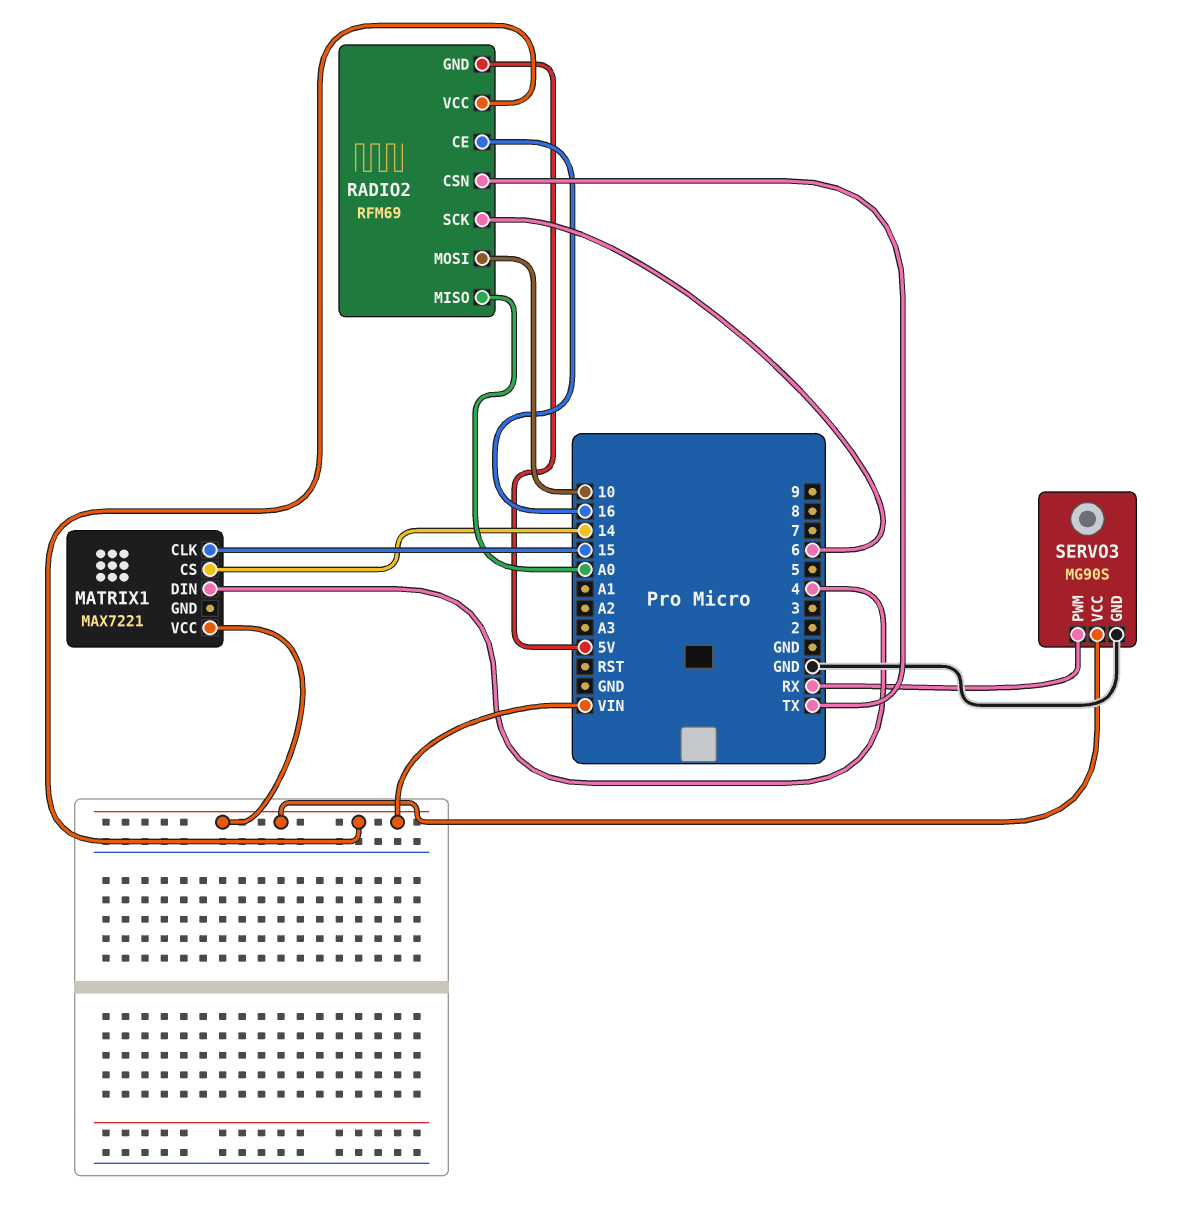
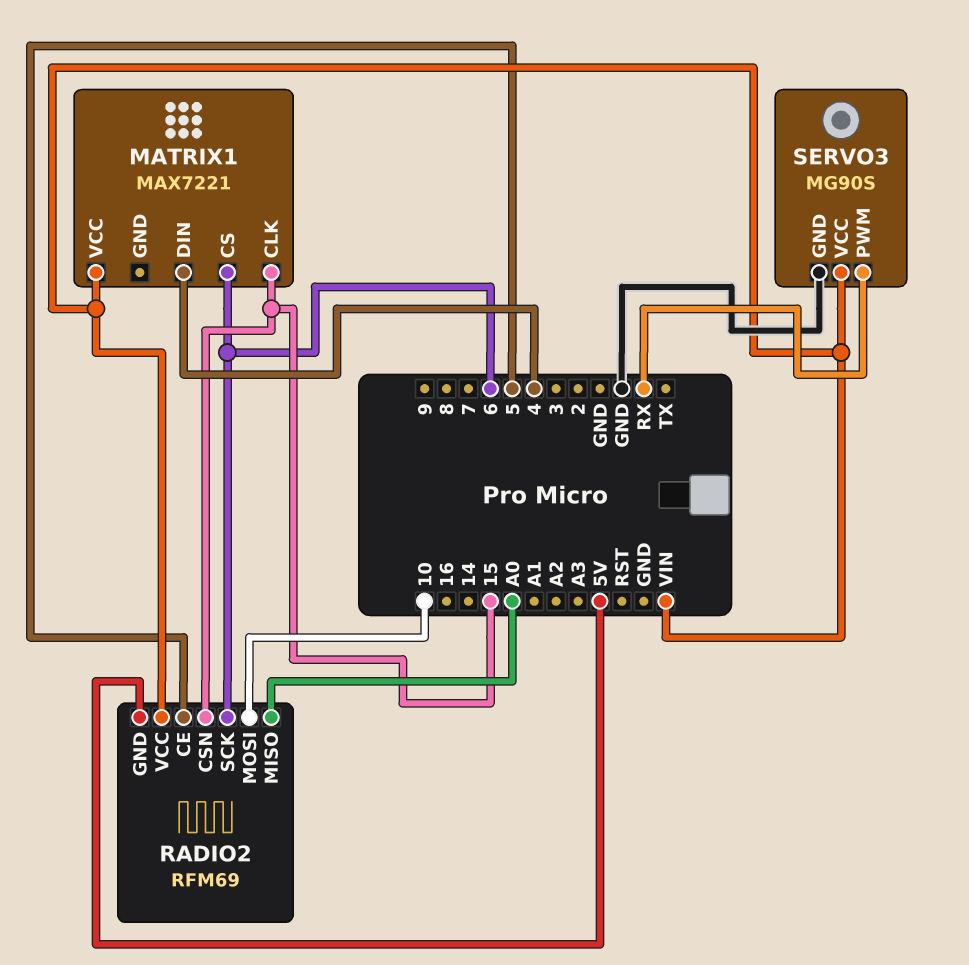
MATRIX1 pin CS: 14 -> 6
RADIO2 pin CE: 16 -> 5
RADIO2 pin CSN: TX -> 15

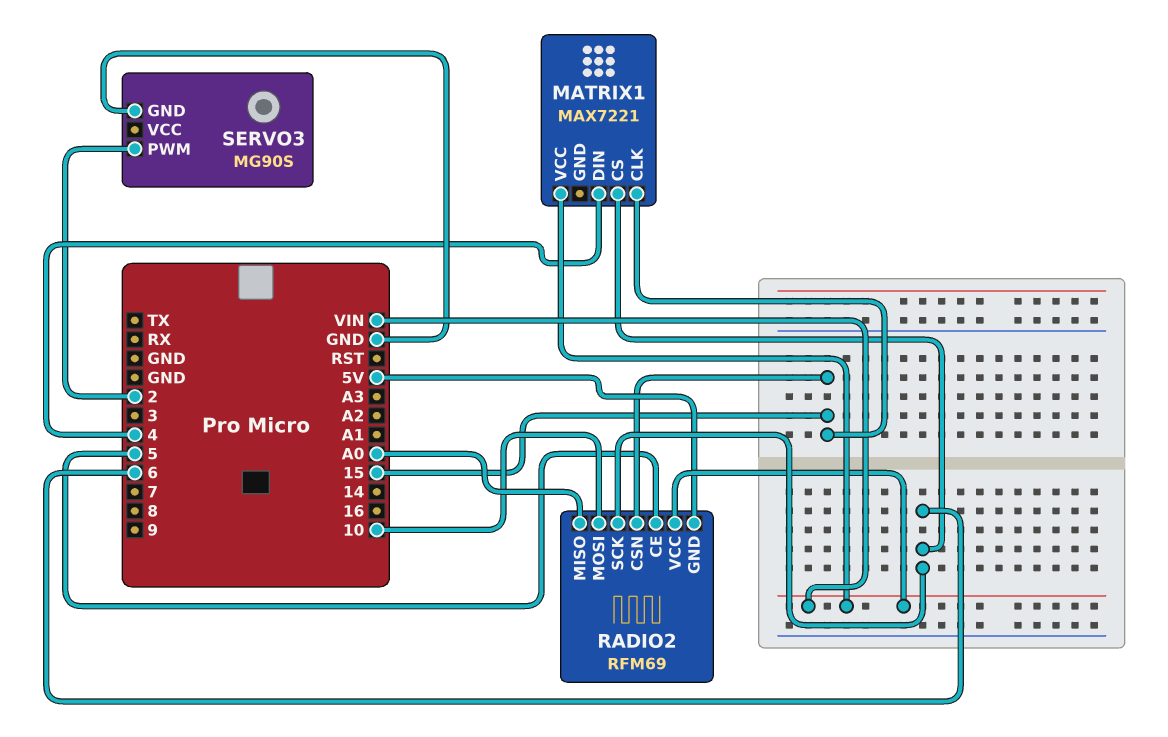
SERVO3 pin PWM: RX -> 2
SERVO3 pin VCC: VIN -> none

